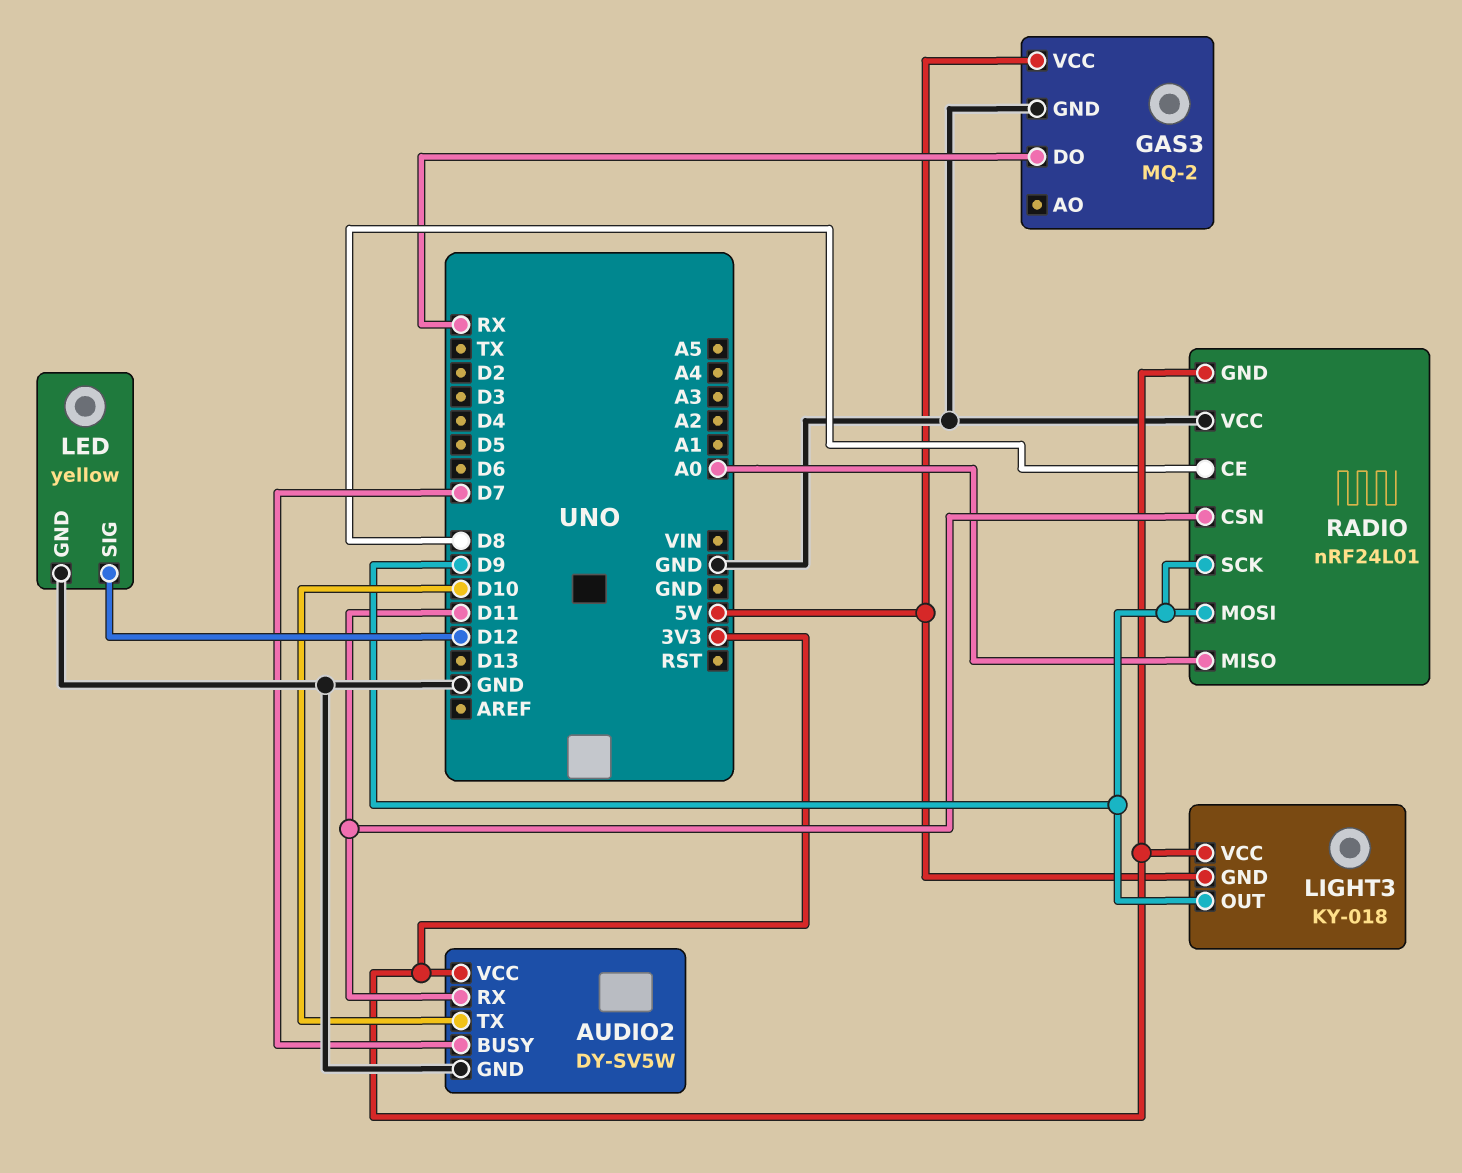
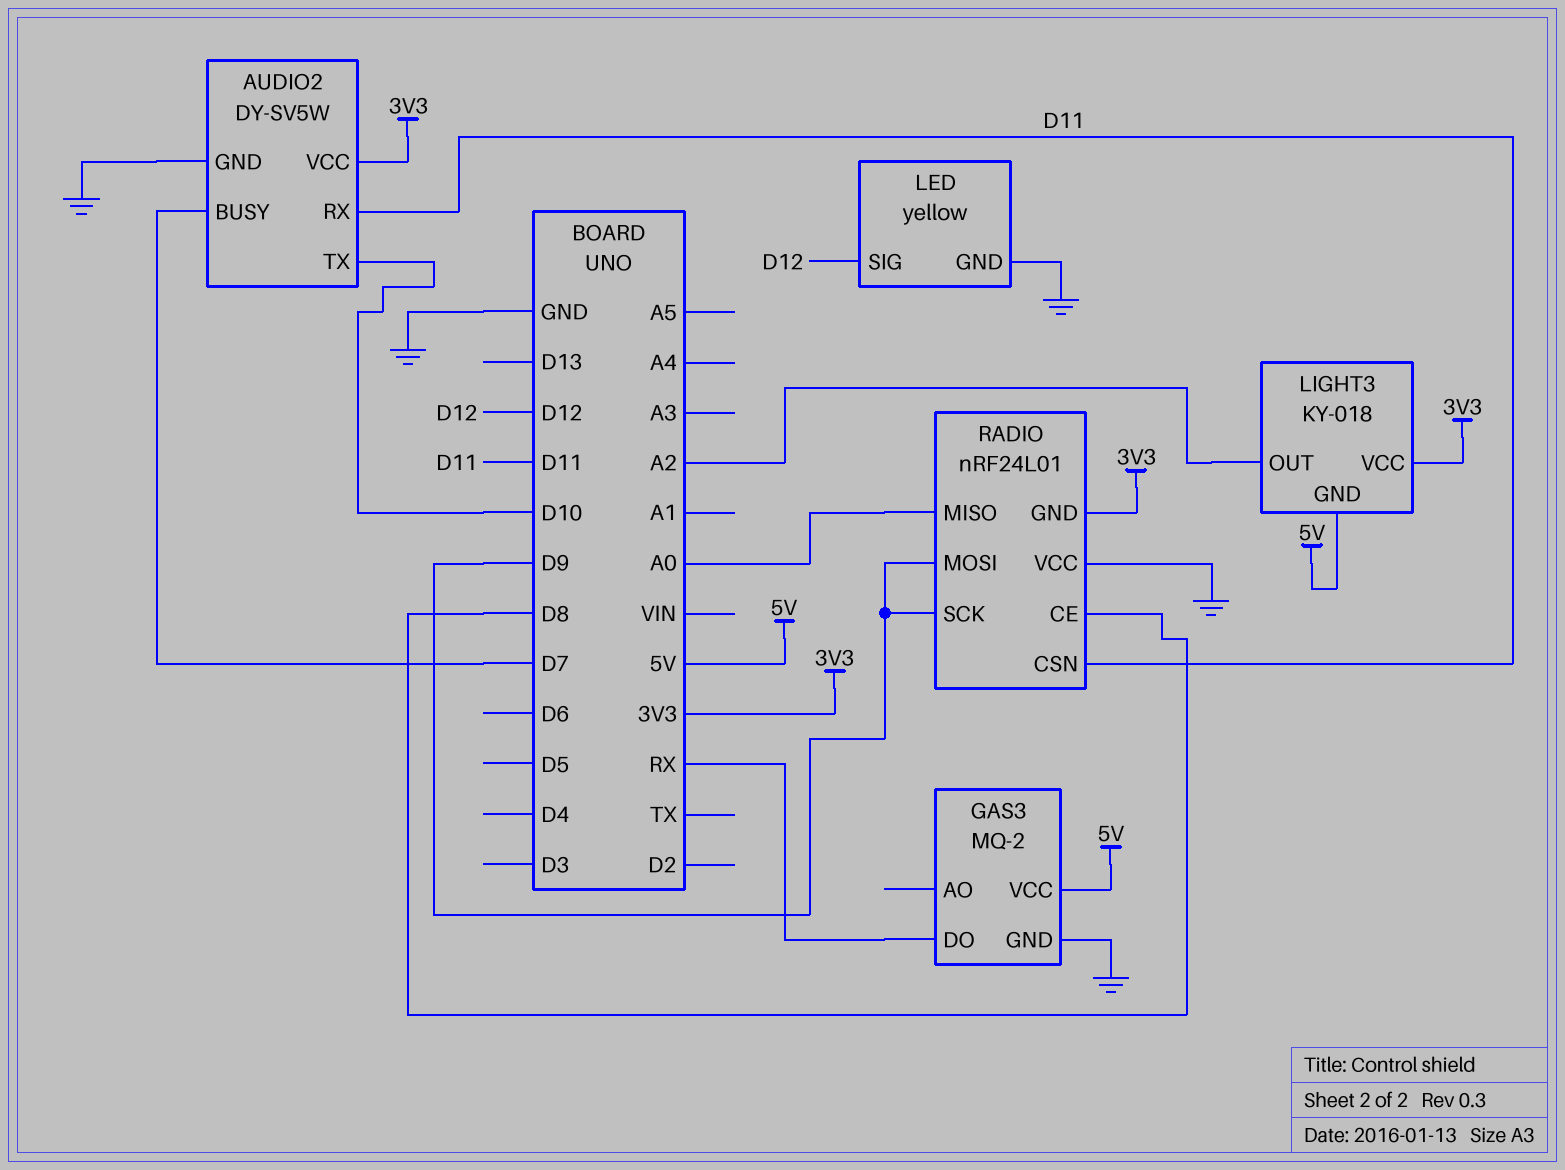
LIGHT3 pin OUT: D9 -> A2

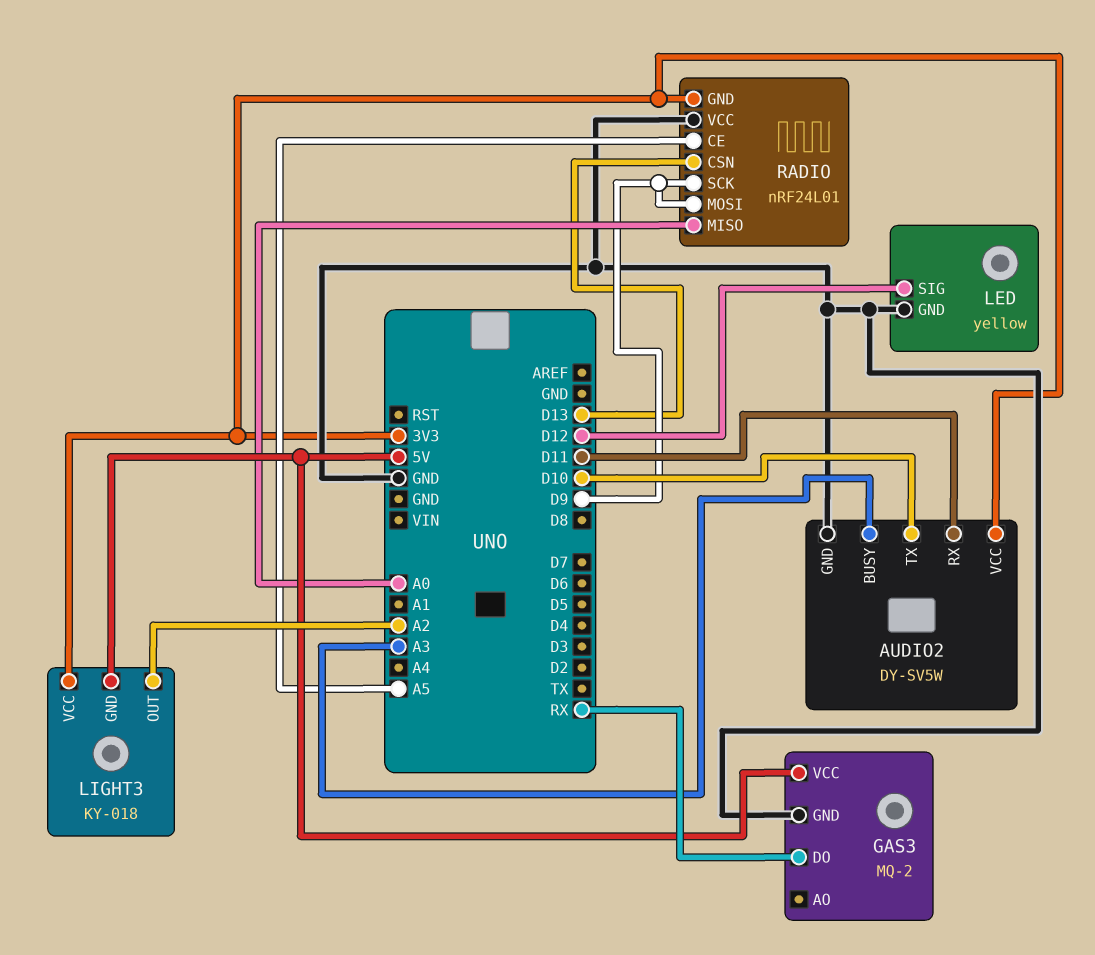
AUDIO2 pin BUSY: D7 -> A3
RADIO pin CE: D8 -> A5
RADIO pin CSN: D11 -> D13

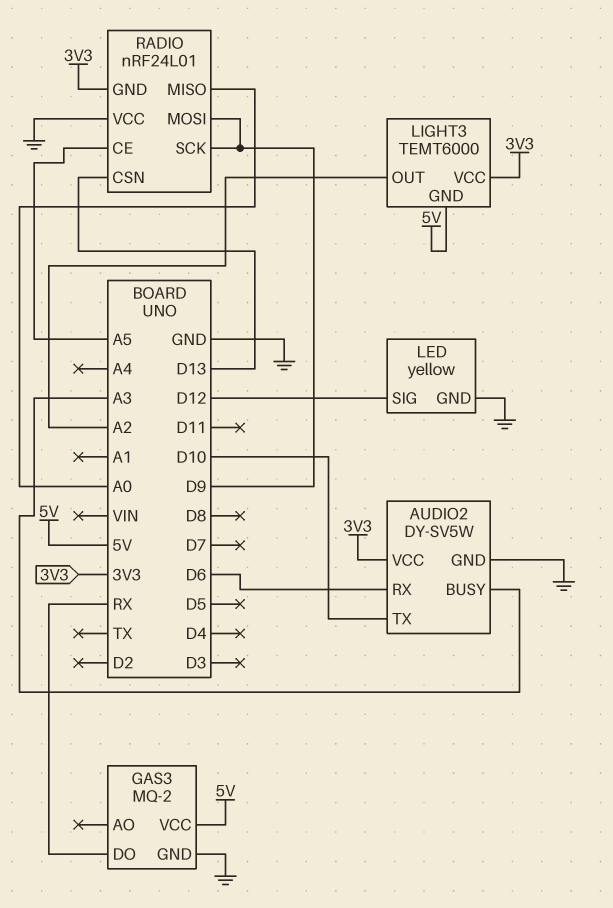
AUDIO2 pin RX: D11 -> D6
LIGHT3: KY-018 -> TEMT6000

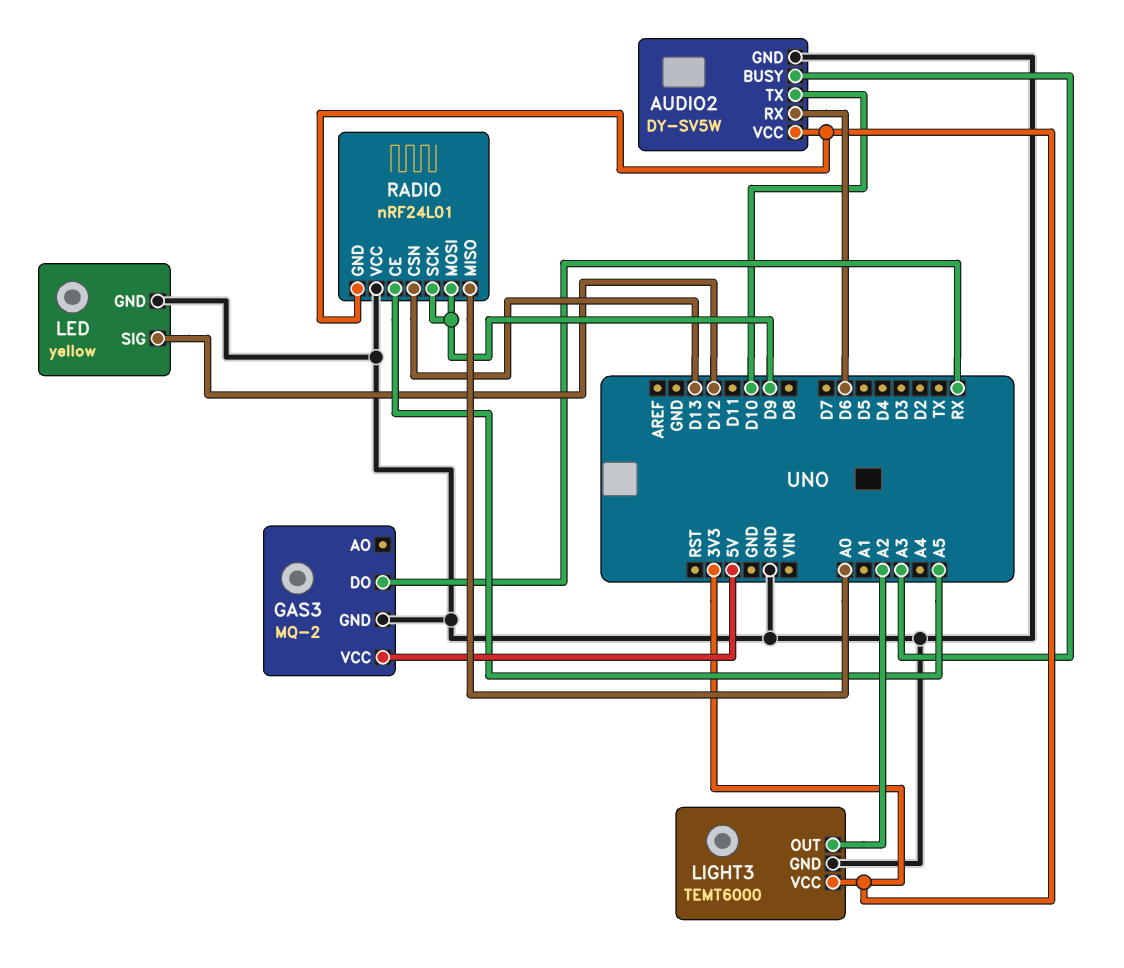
LIGHT3 pin GND: 5V -> GND

